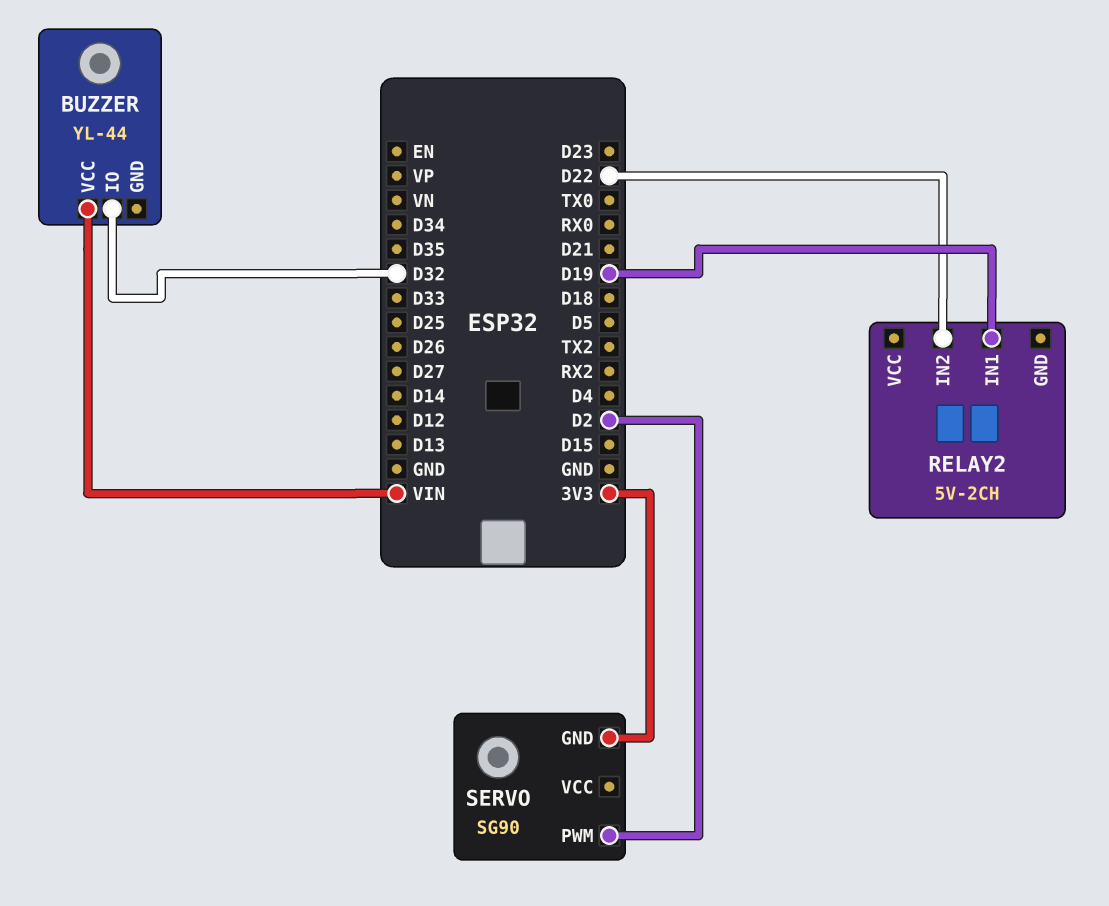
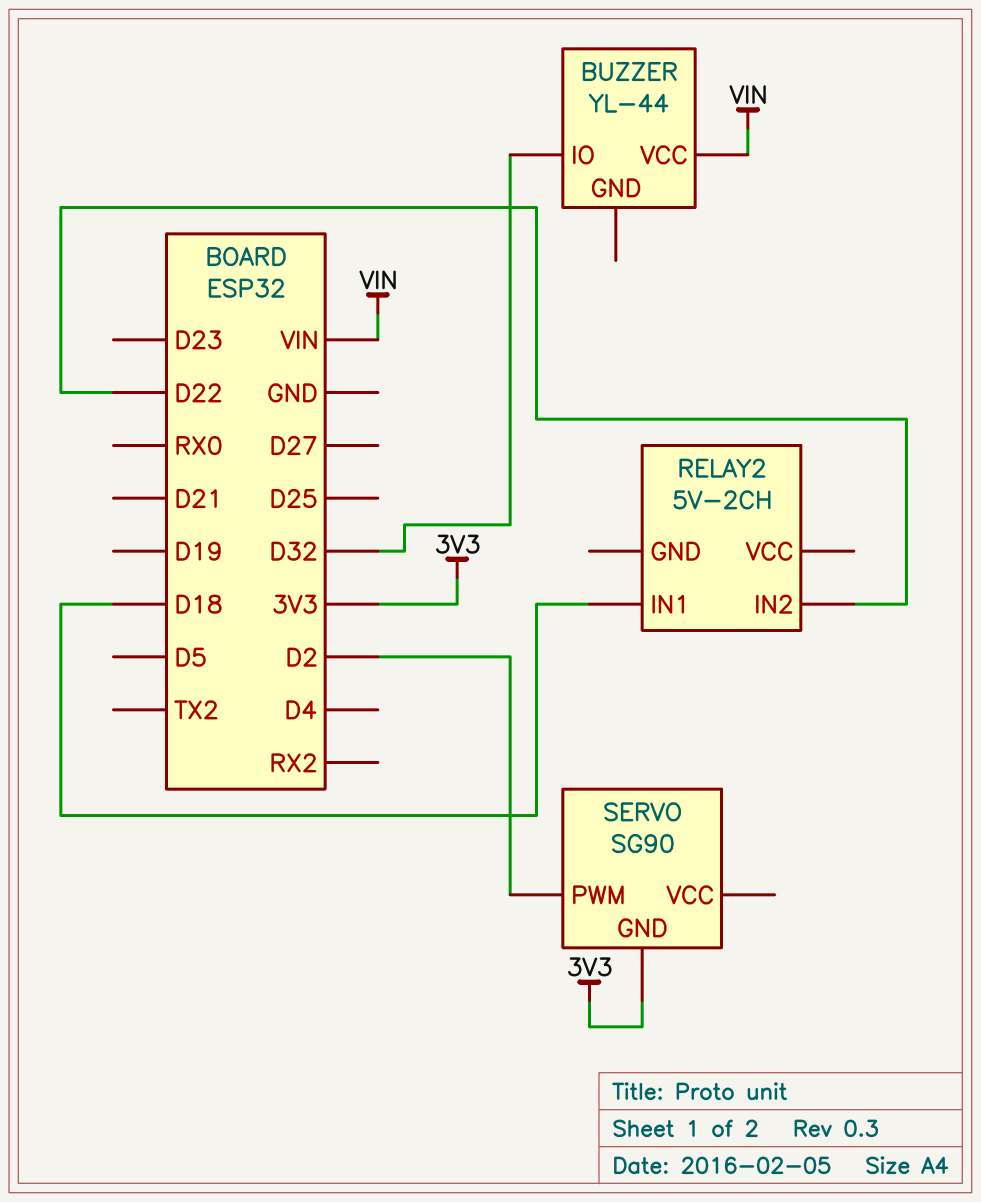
RELAY2 pin IN1: D19 -> D18

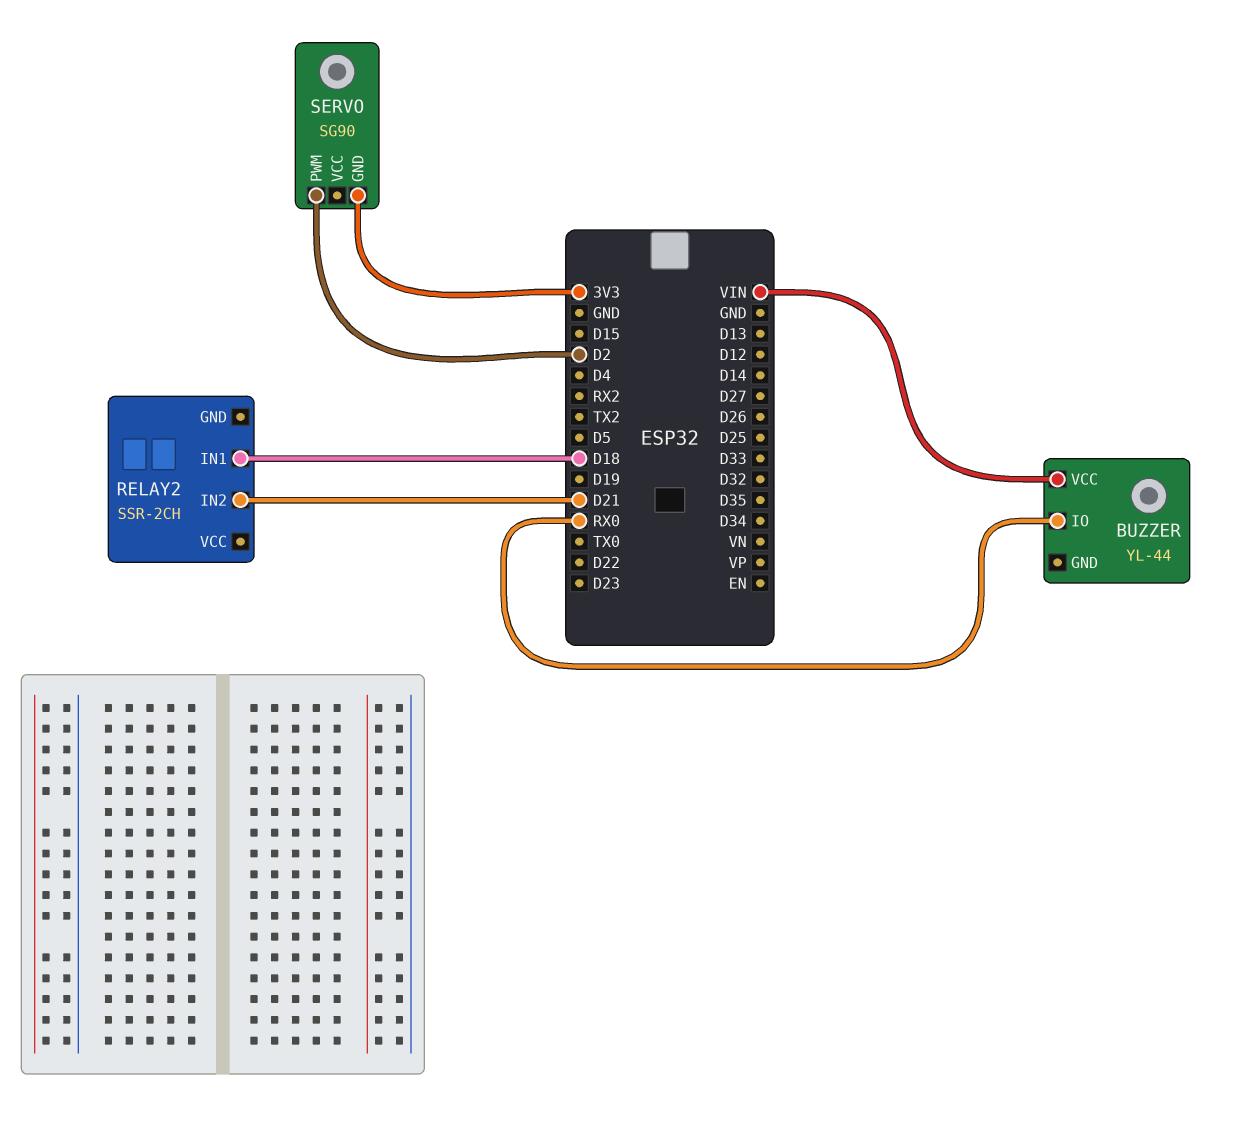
BUZZER pin IO: D32 -> RX0
RELAY2: 5V-2CH -> SSR-2CH
RELAY2 pin IN2: D22 -> D21

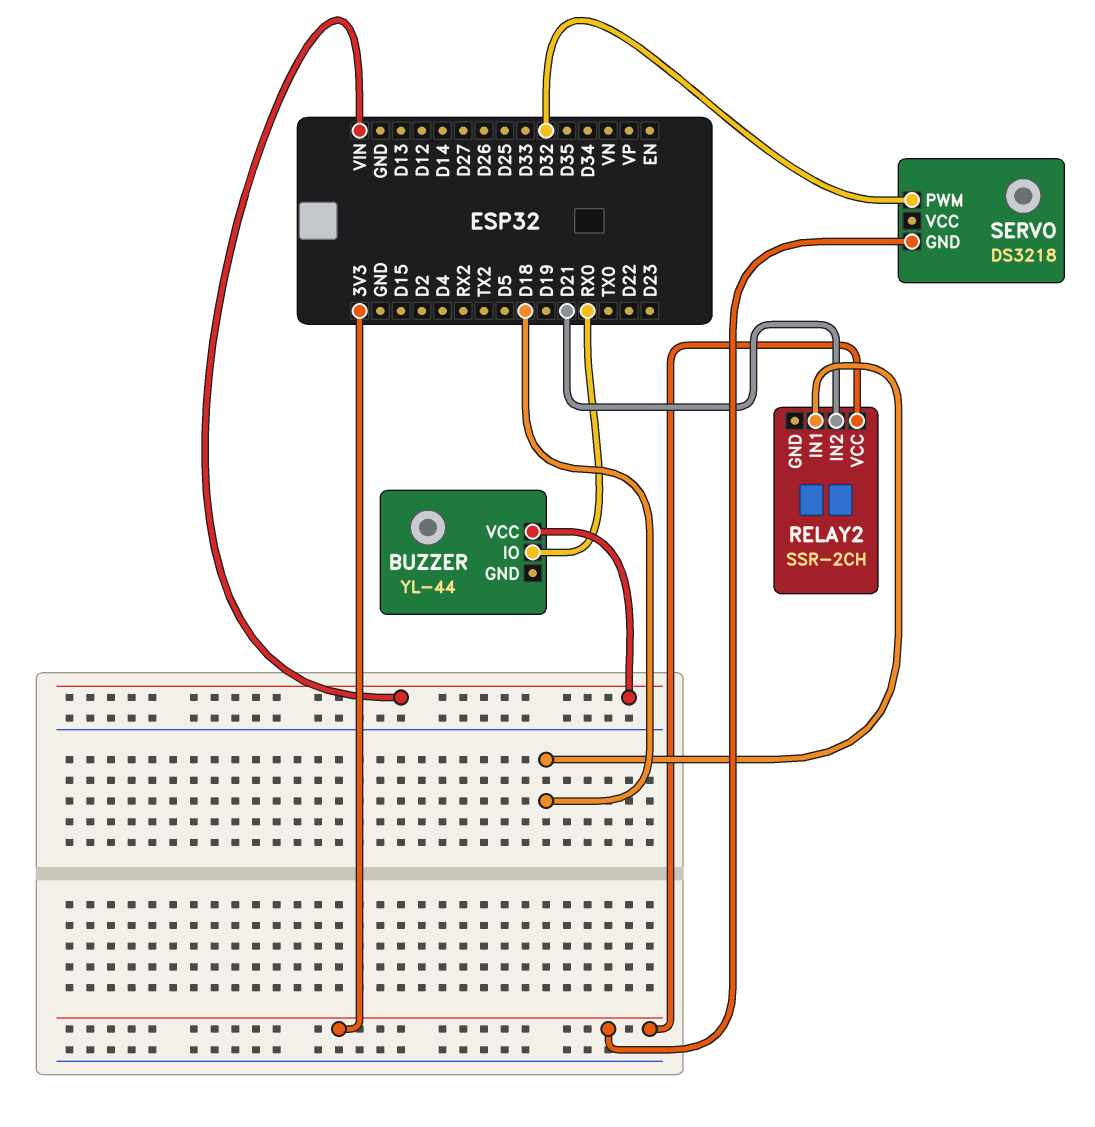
RELAY2 pin VCC: none -> 3V3
SERVO: SG90 -> DS3218
SERVO pin PWM: D2 -> D32

